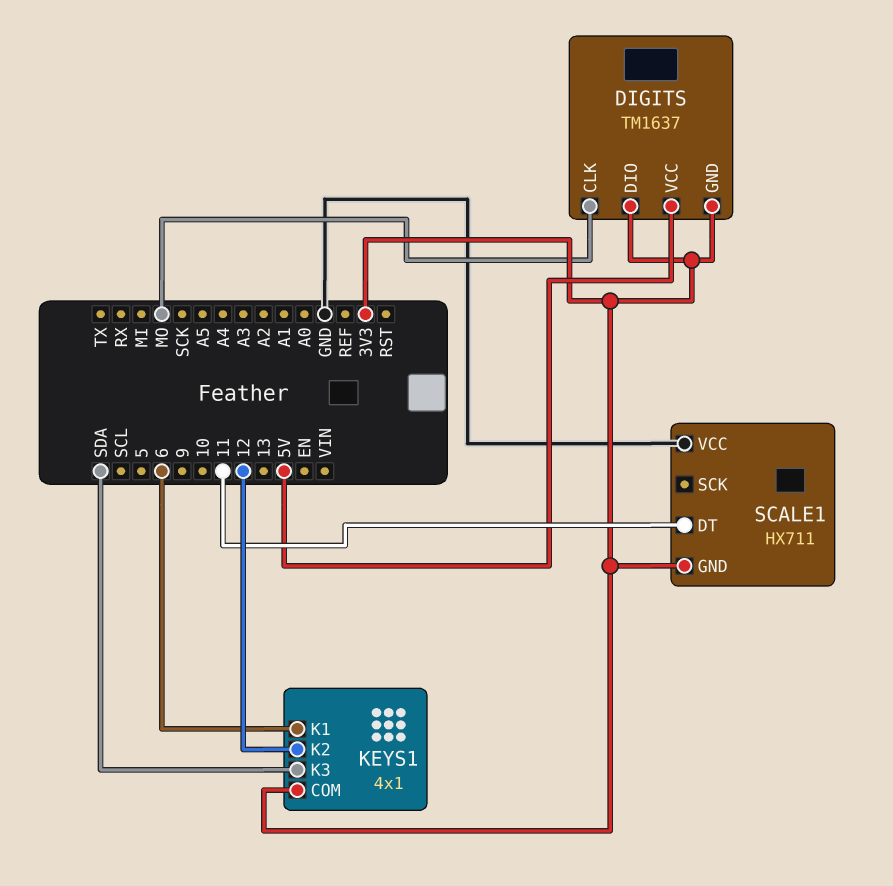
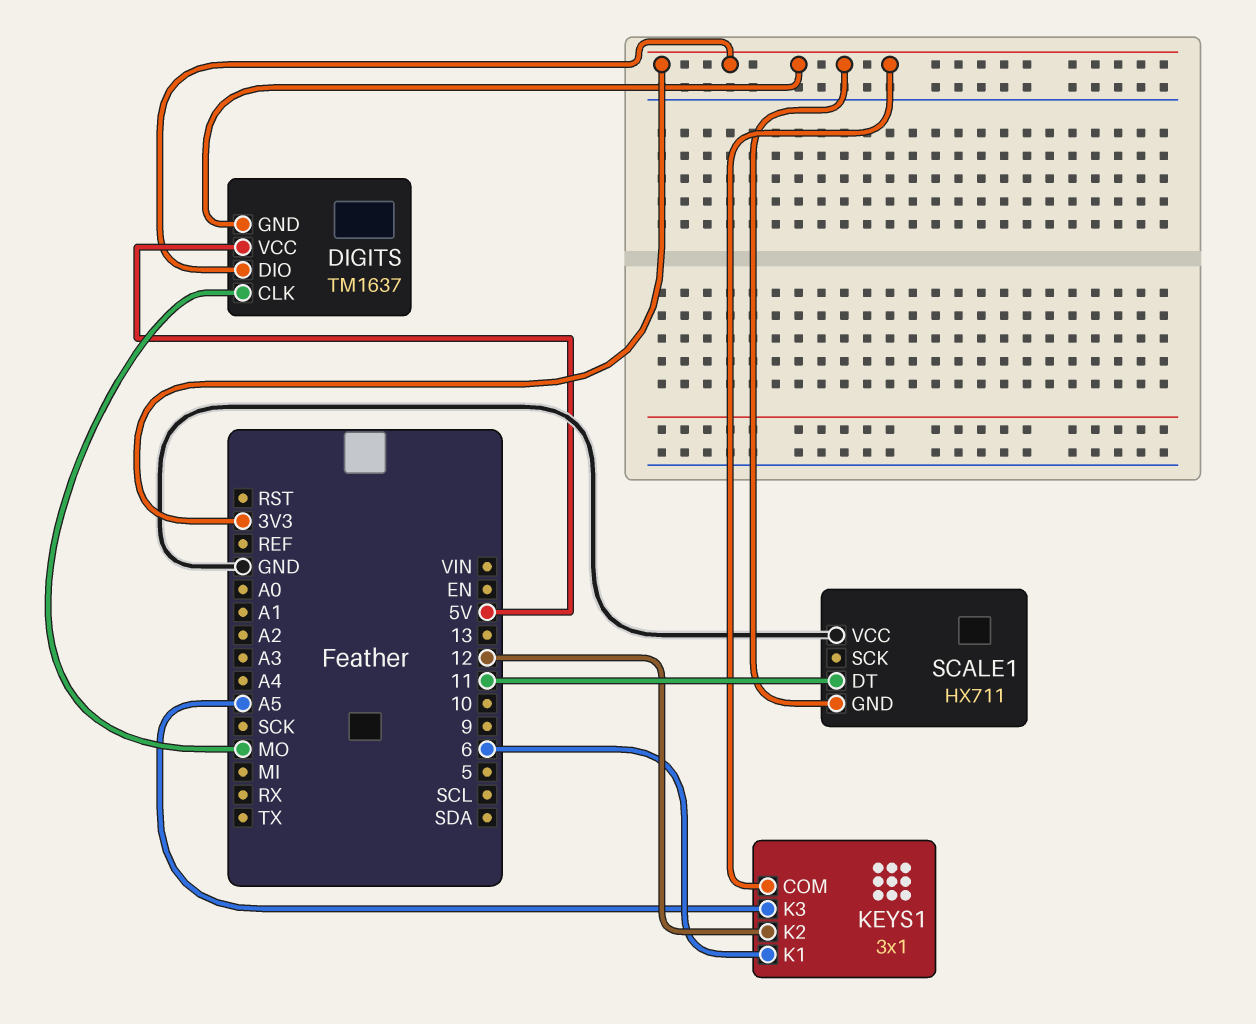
KEYS1: 4x1 -> 3x1
KEYS1 pin K3: SDA -> A5

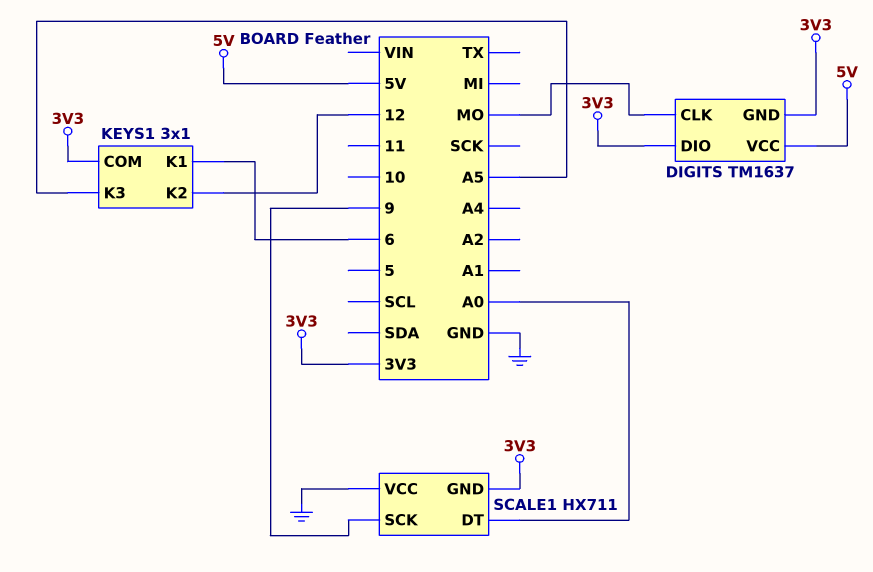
SCALE1 pin DT: 11 -> A0
SCALE1 pin SCK: none -> 9

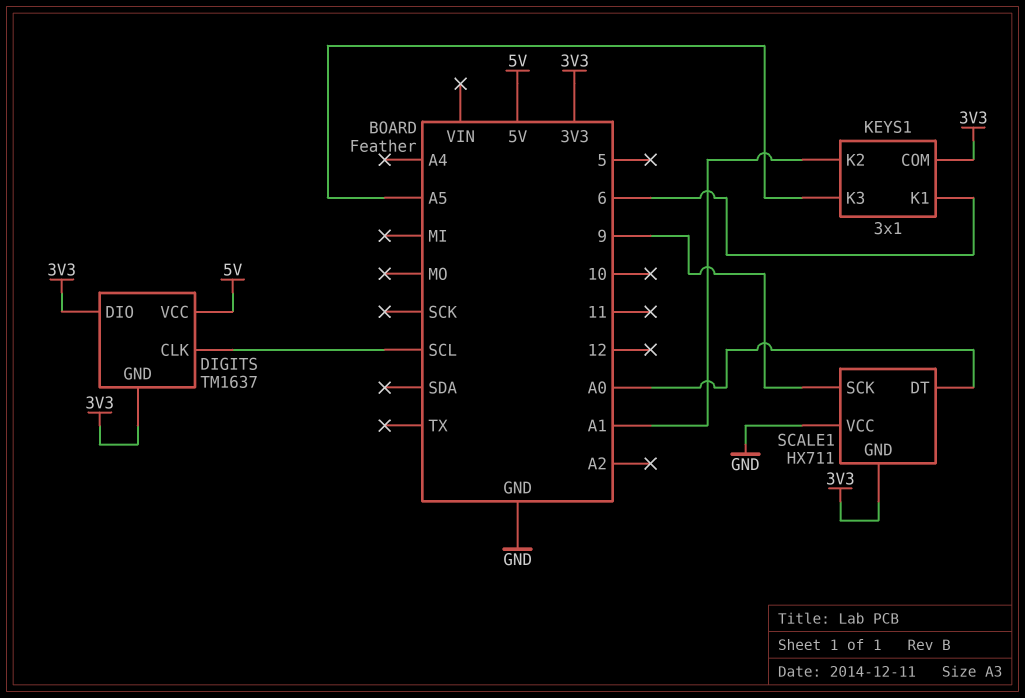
DIGITS pin CLK: MO -> SCL
KEYS1 pin K2: 12 -> A1

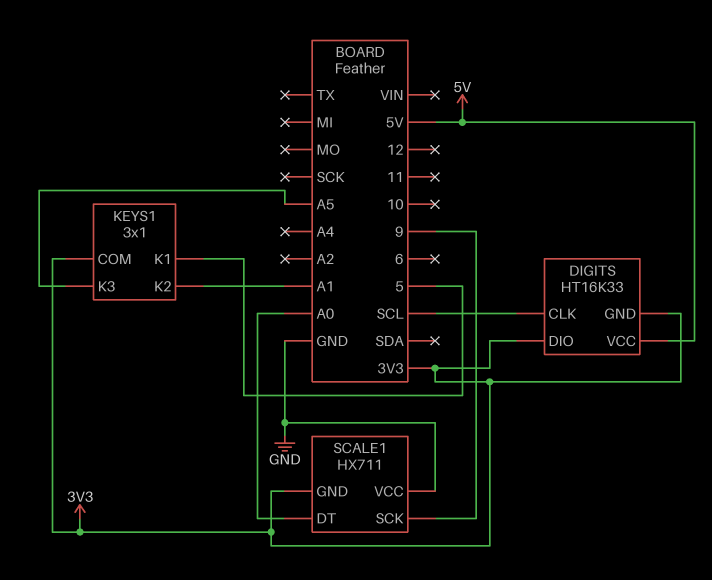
DIGITS: TM1637 -> HT16K33
KEYS1 pin K1: 6 -> 5

